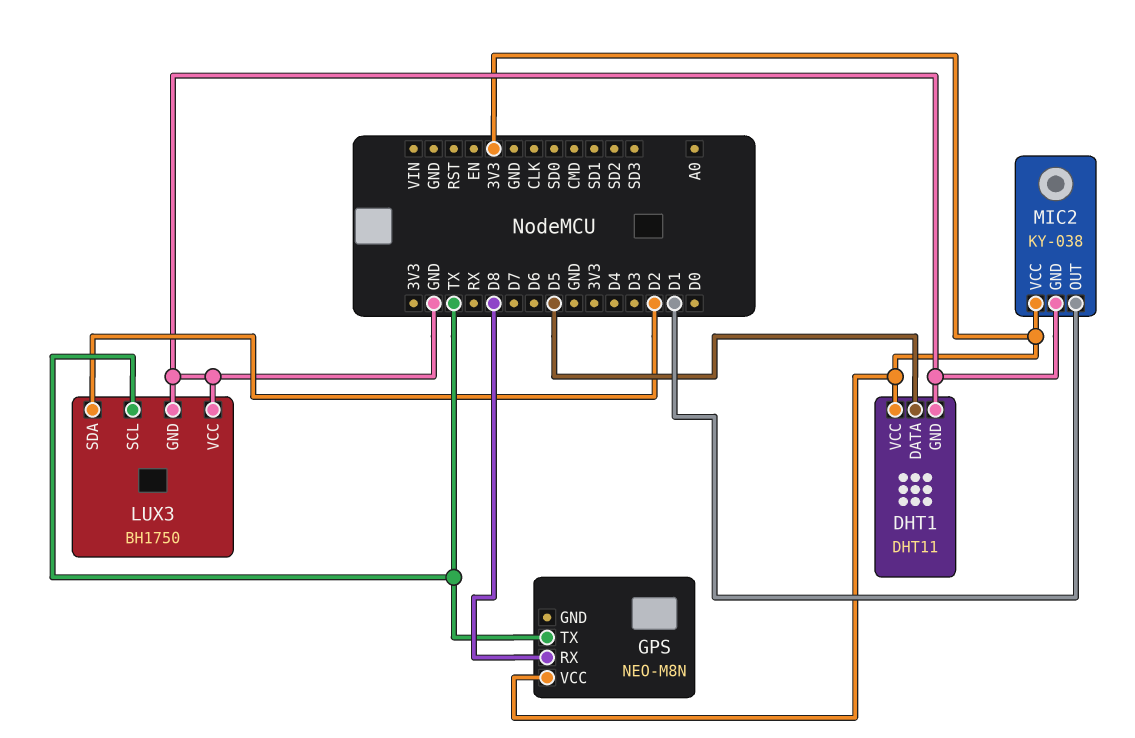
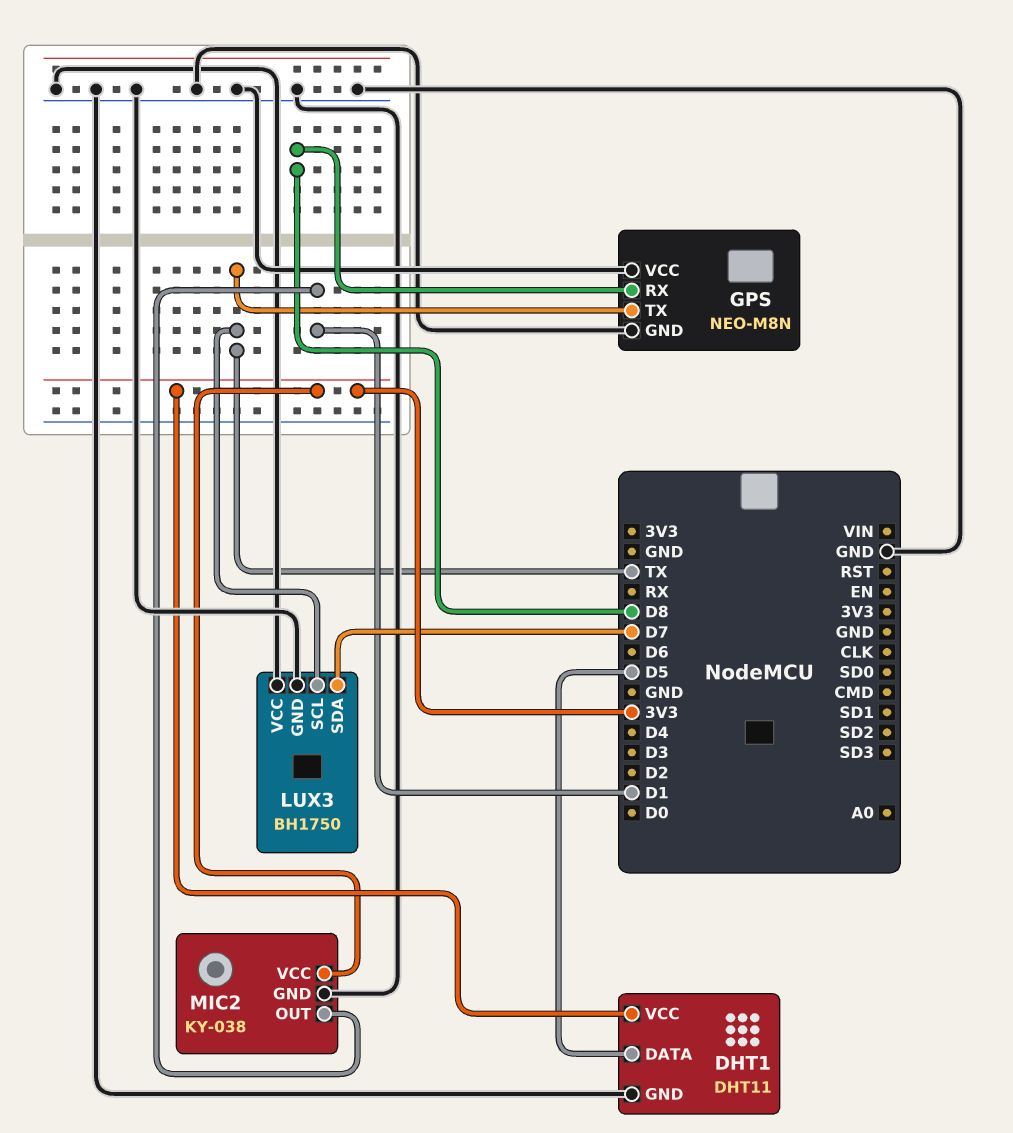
GPS pin GND: none -> GND
GPS pin VCC: 3V3 -> GND
LUX3 pin SDA: D2 -> D7

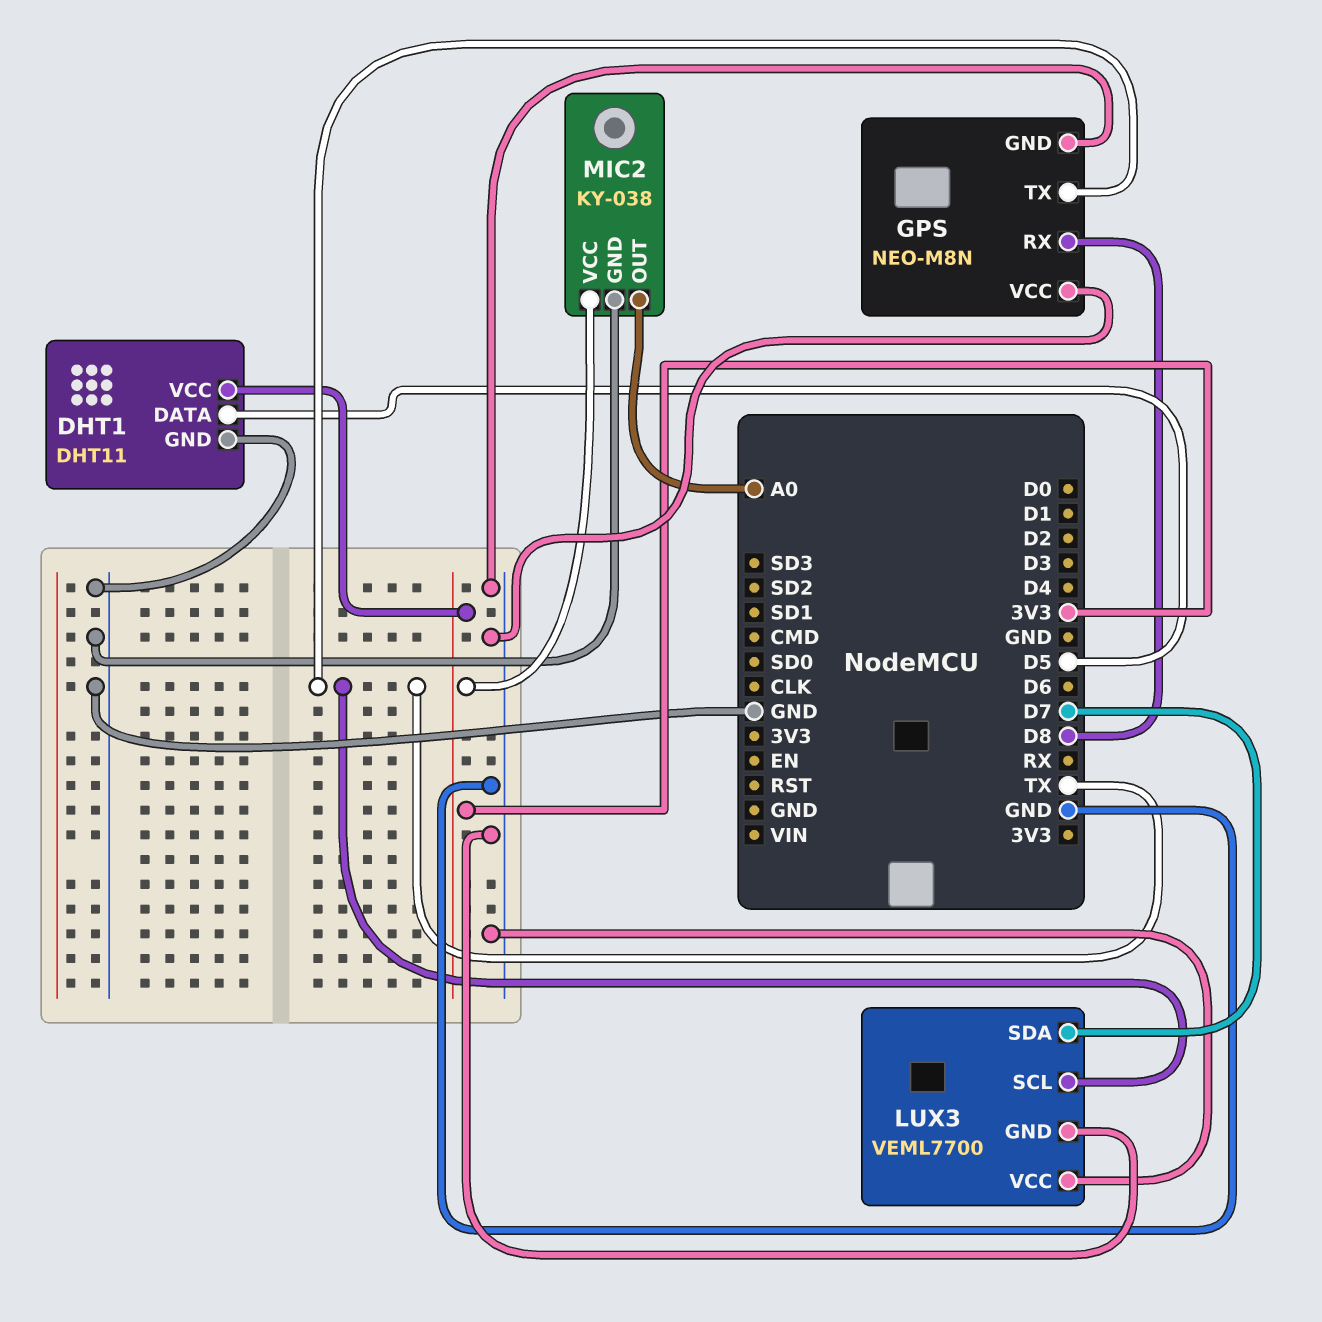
LUX3: BH1750 -> VEML7700
MIC2 pin OUT: D1 -> A0

